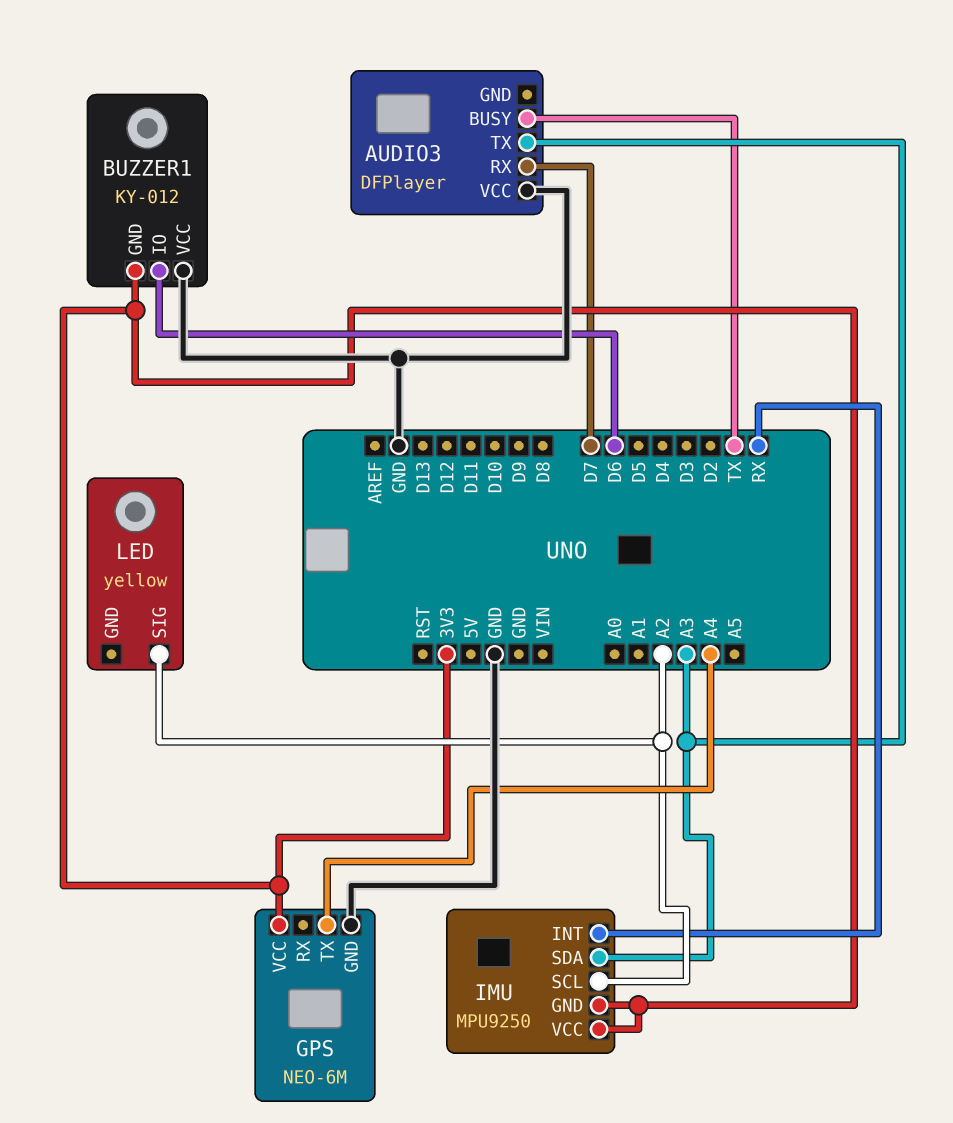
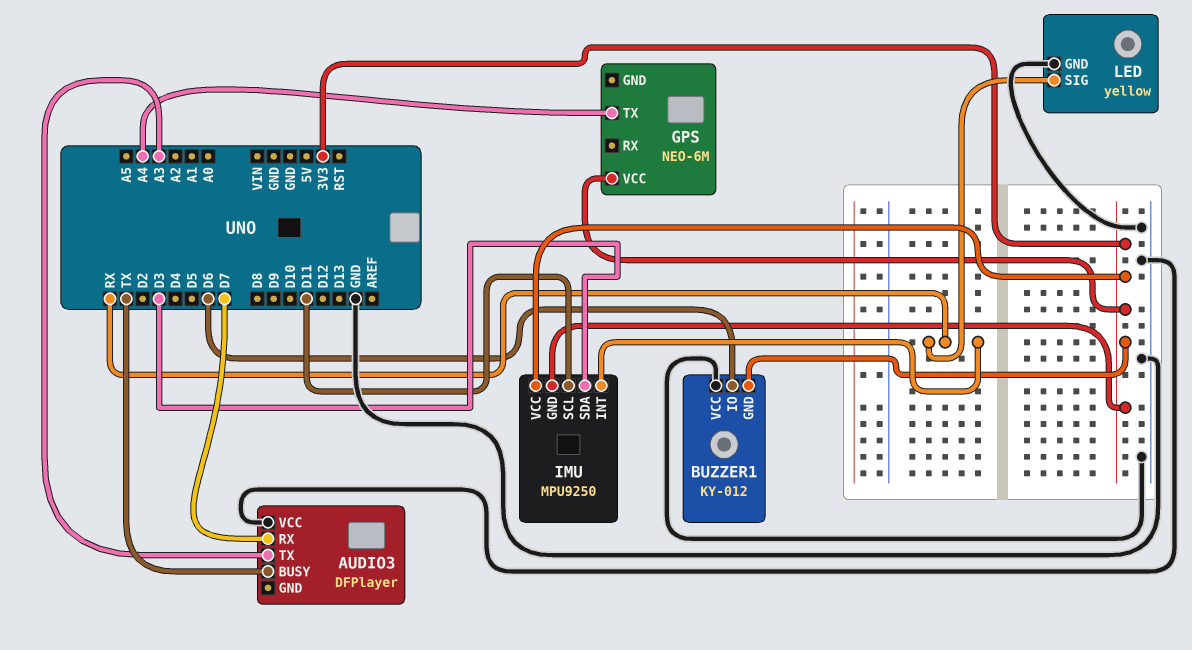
GPS pin GND: GND -> none
IMU pin SCL: A2 -> D11
IMU pin SDA: A3 -> D3
LED pin GND: none -> GND
LED pin SIG: A2 -> RX

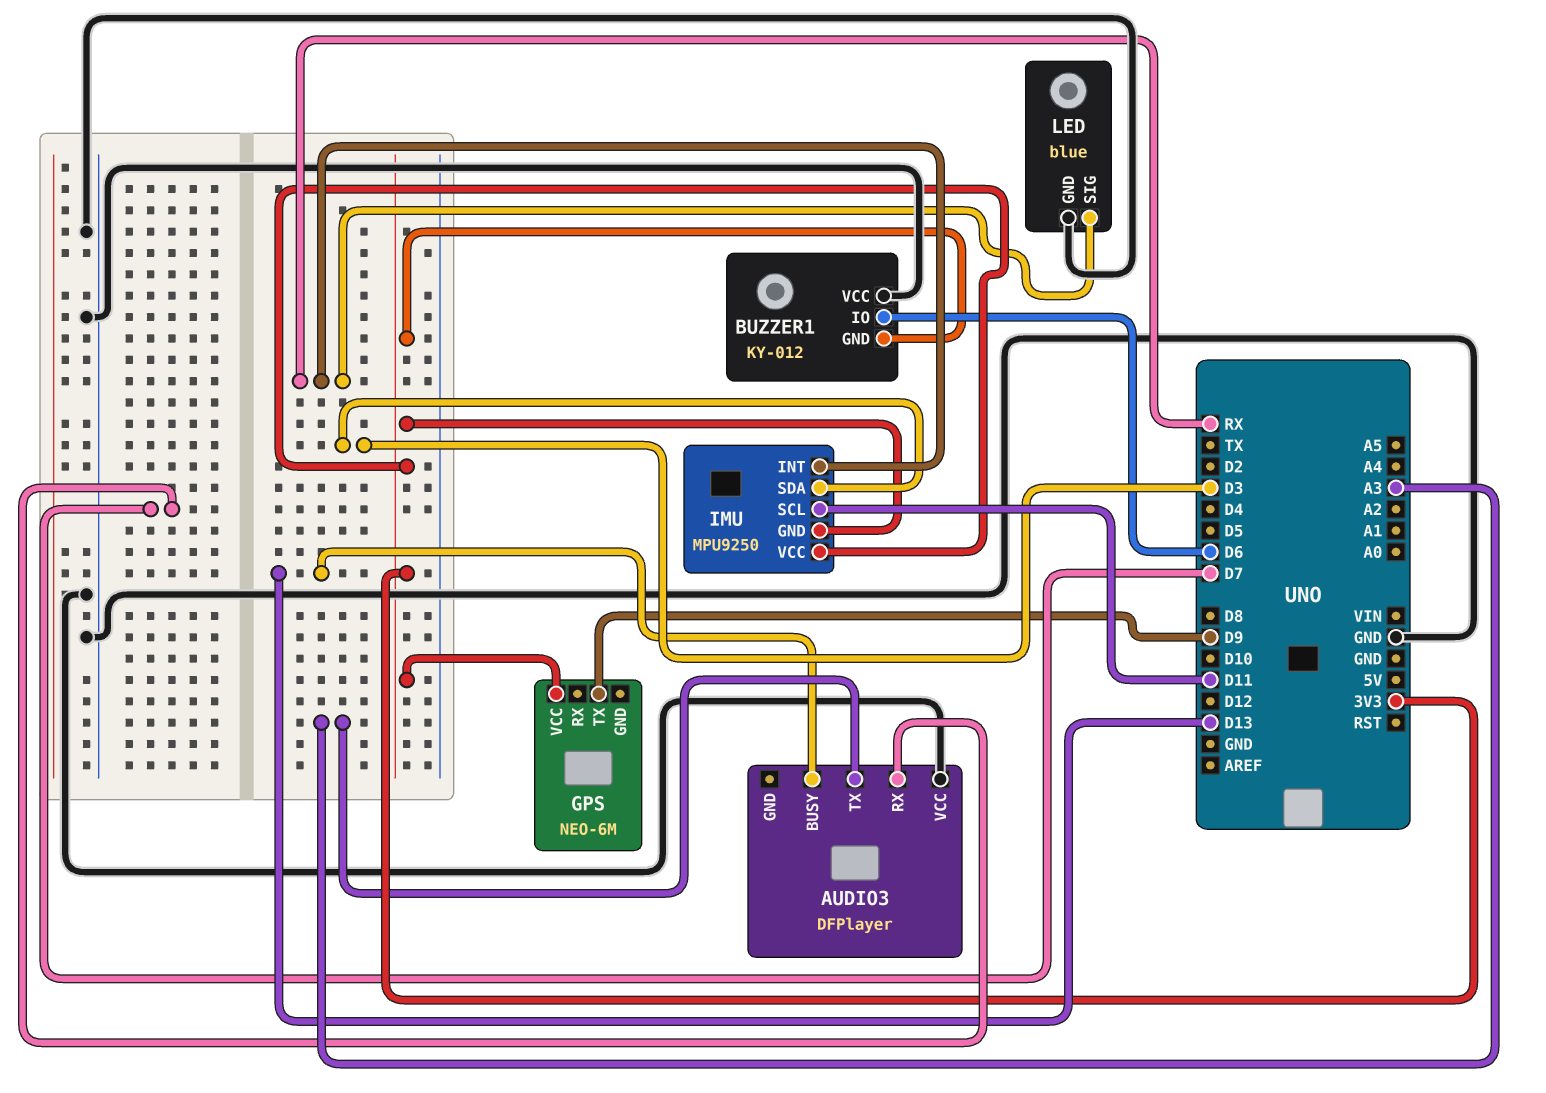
AUDIO3 pin BUSY: TX -> D13
GPS pin TX: A4 -> D9
LED: yellow -> blue

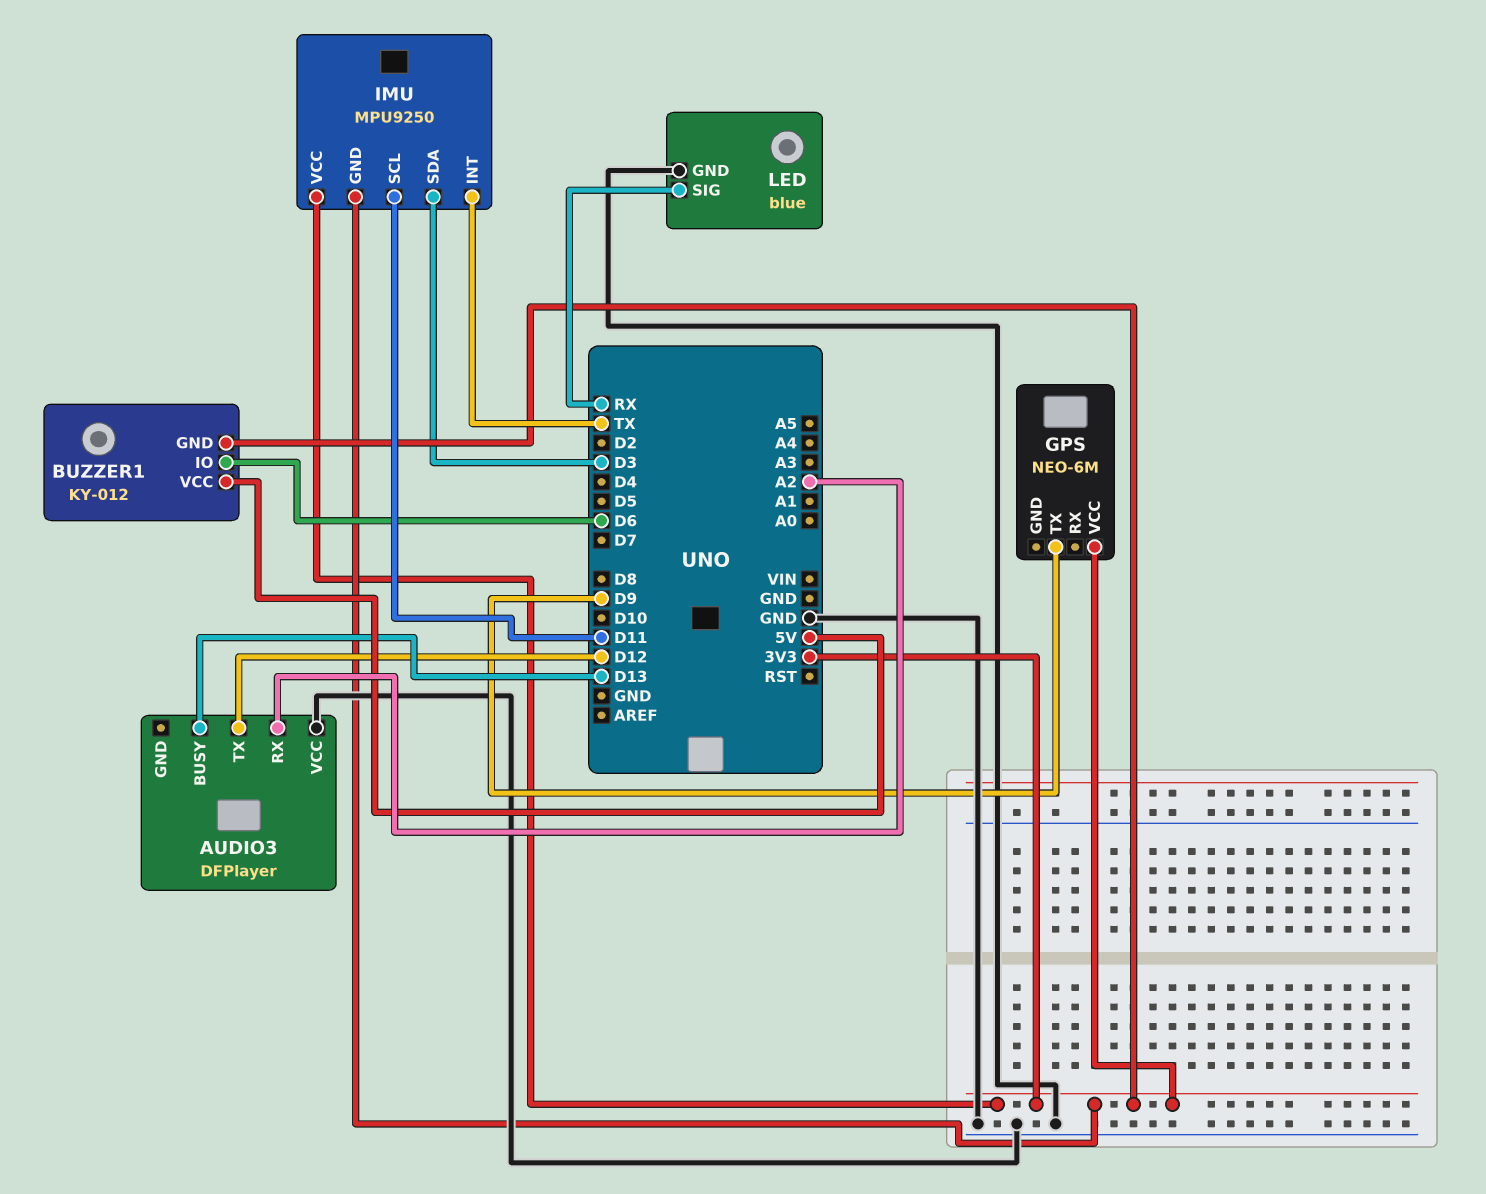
AUDIO3 pin RX: D7 -> A2
AUDIO3 pin TX: A3 -> D12
BUZZER1 pin VCC: GND -> 5V
IMU pin INT: RX -> TX

